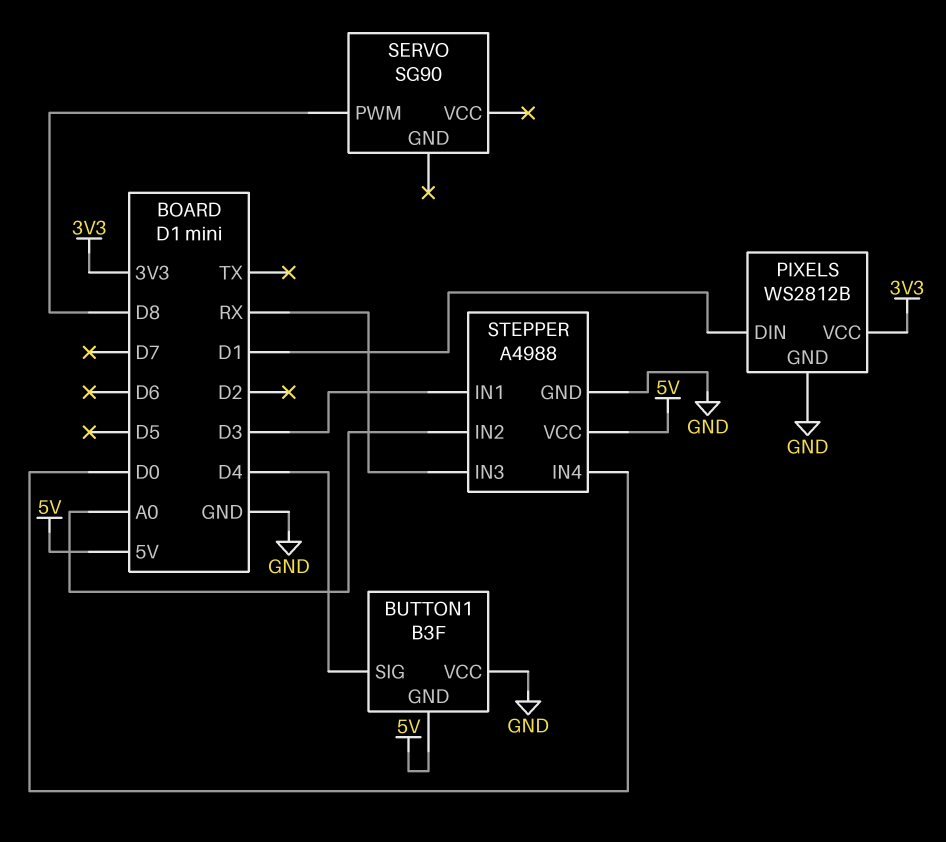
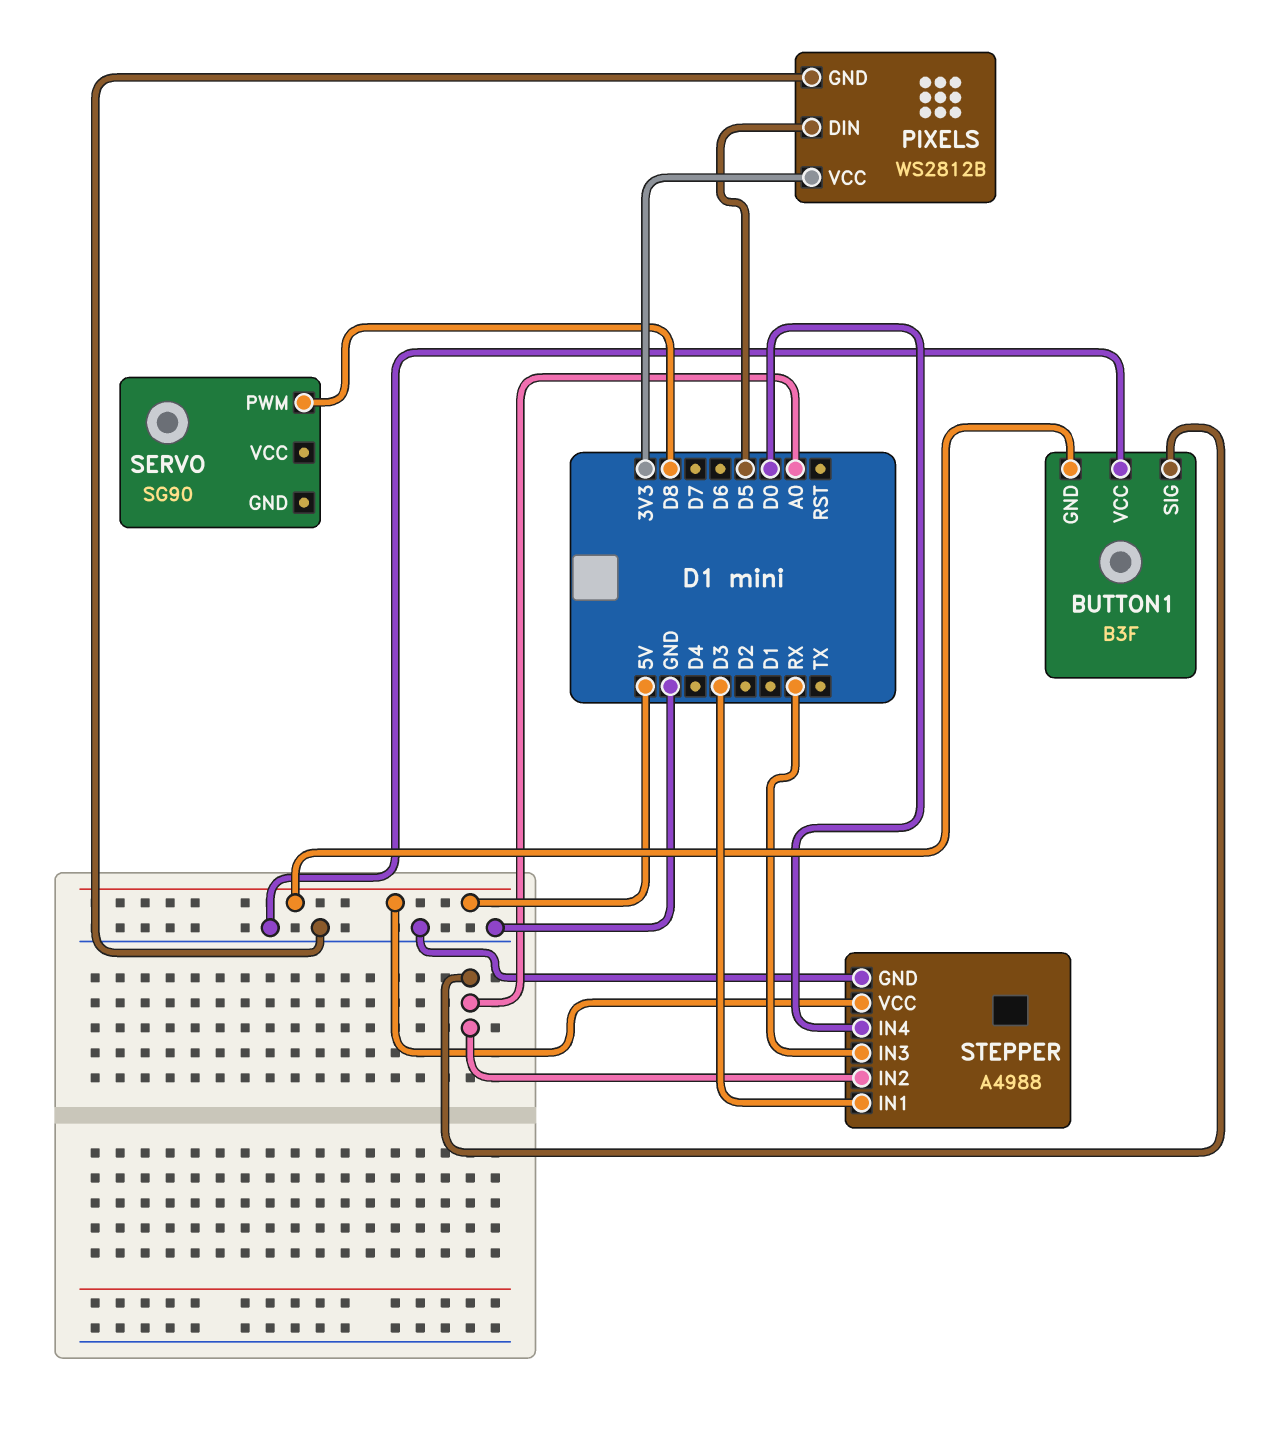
BUTTON1 pin SIG: D4 -> A0
PIXELS pin DIN: D1 -> D5

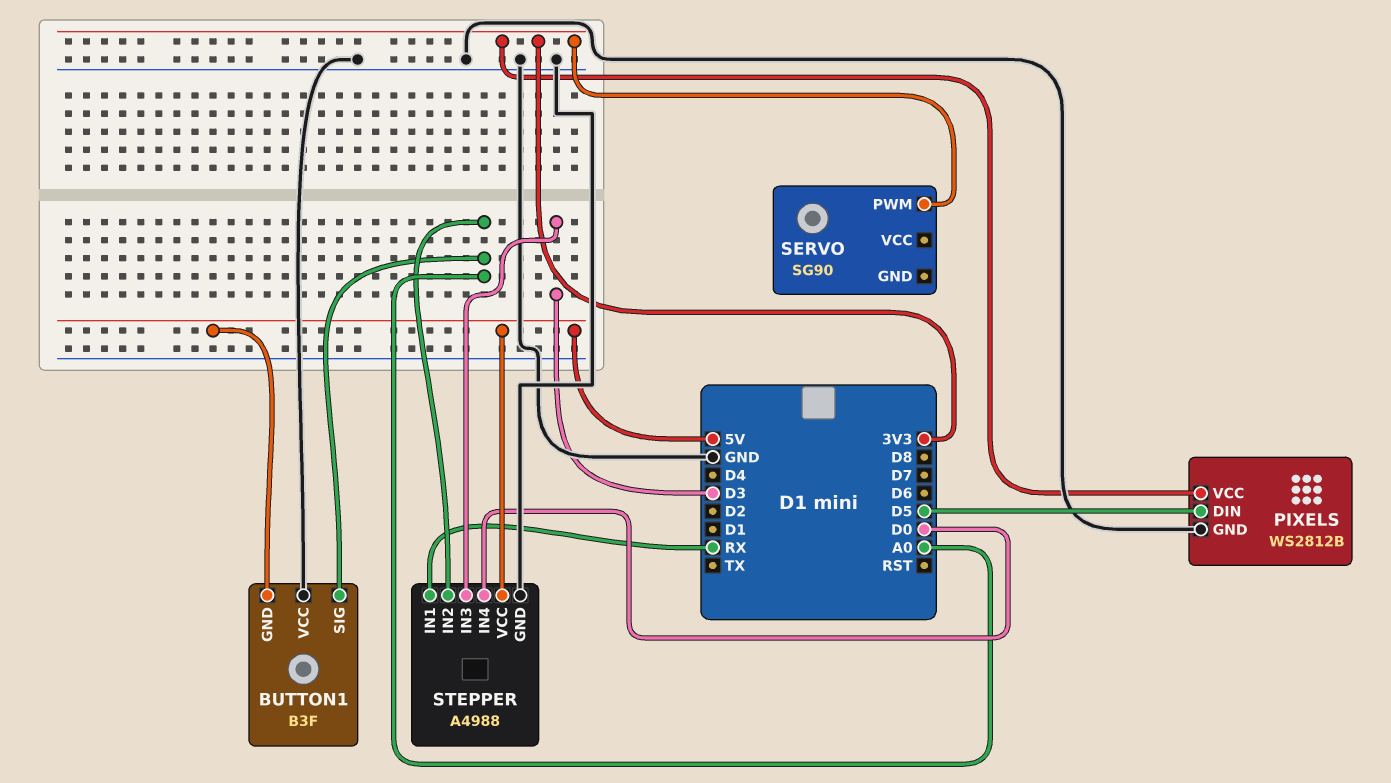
SERVO pin PWM: D8 -> 3V3
STEPPER pin IN1: D3 -> RX
STEPPER pin IN3: RX -> D3

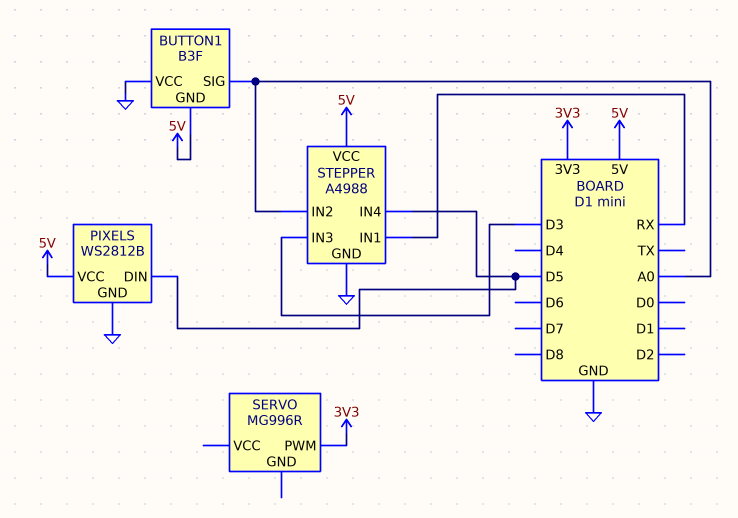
PIXELS pin VCC: 3V3 -> 5V
SERVO: SG90 -> MG996R
STEPPER pin IN4: D0 -> D5

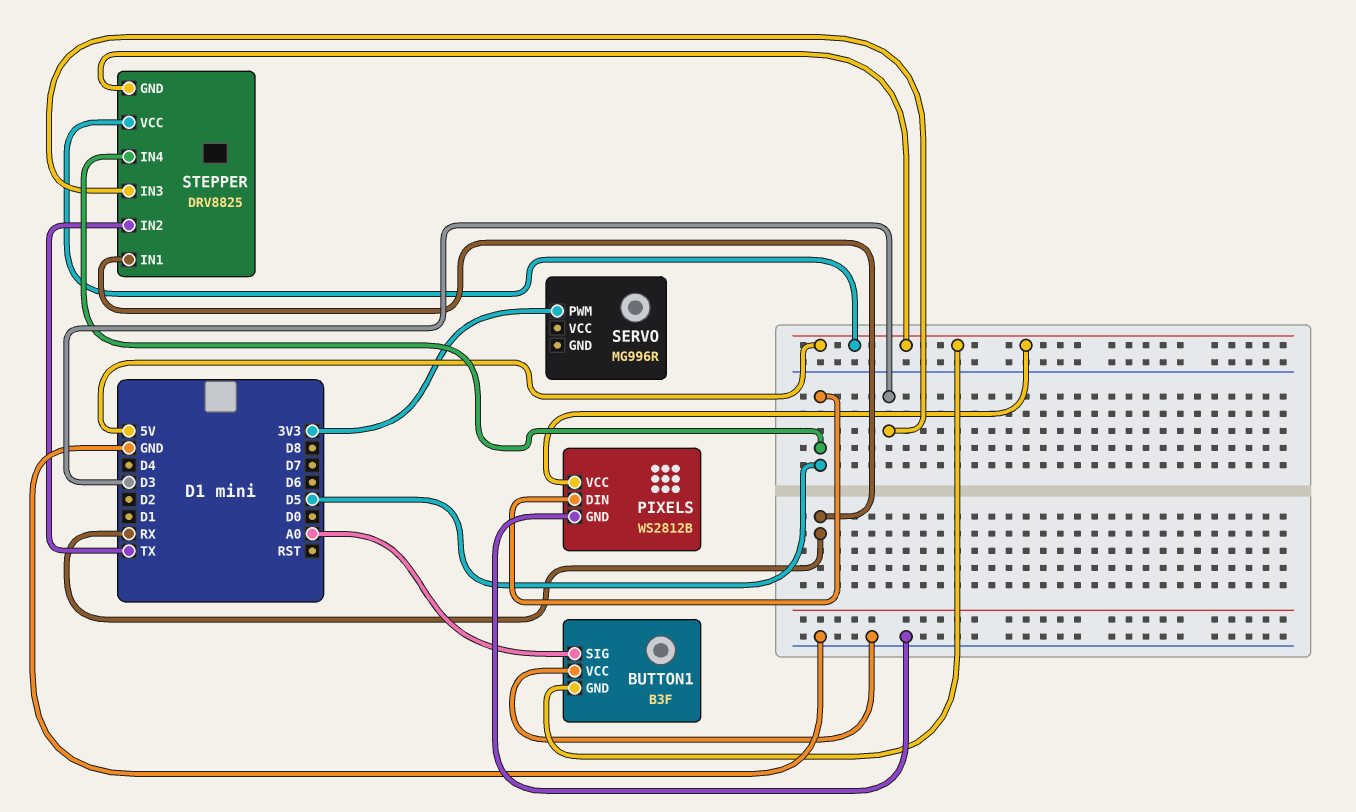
STEPPER: A4988 -> DRV8825
STEPPER pin GND: GND -> 5V
STEPPER pin IN2: A0 -> TX

